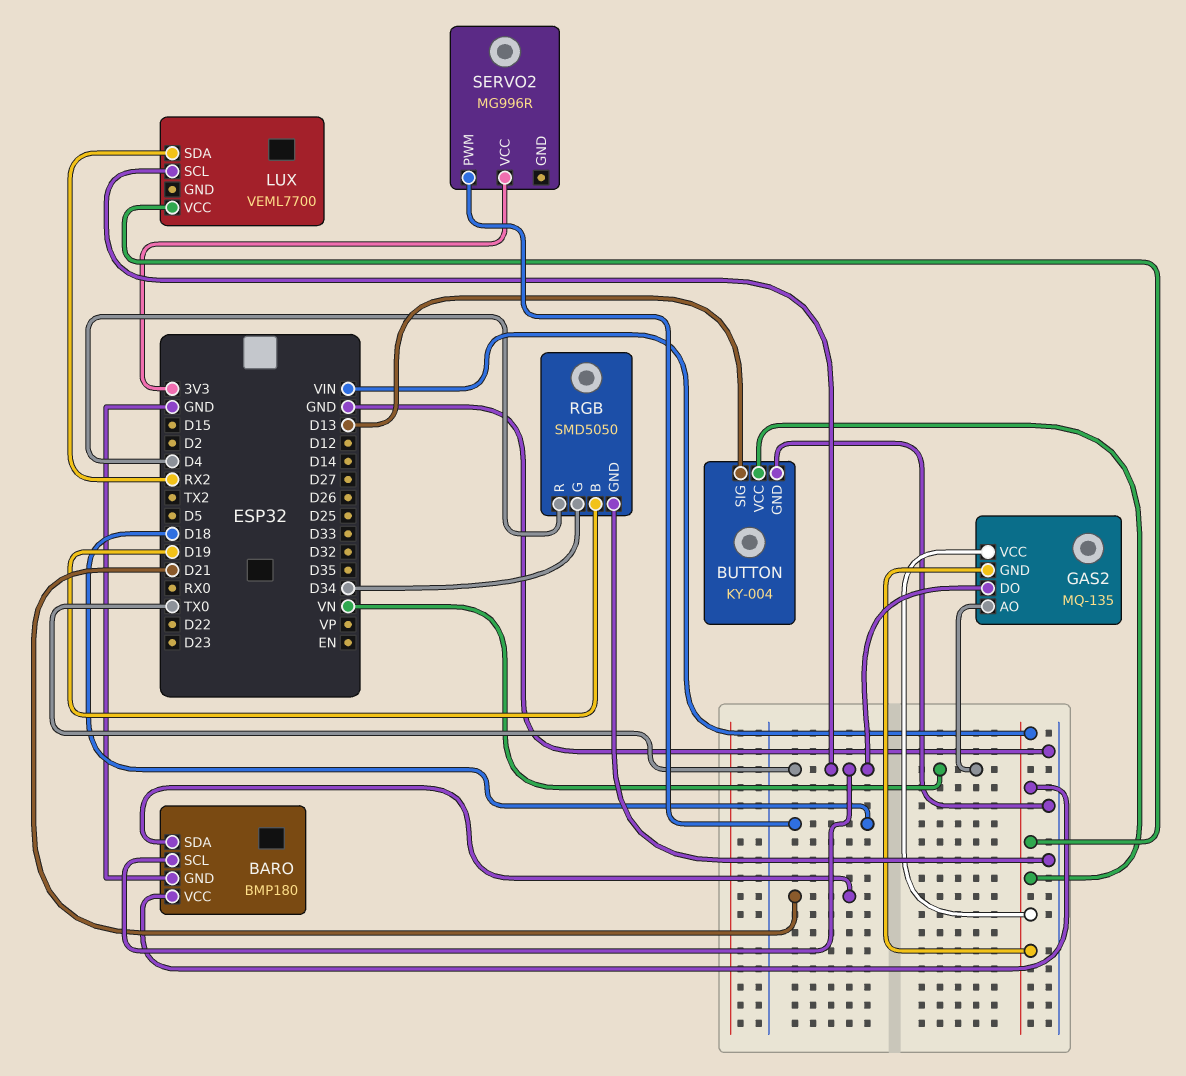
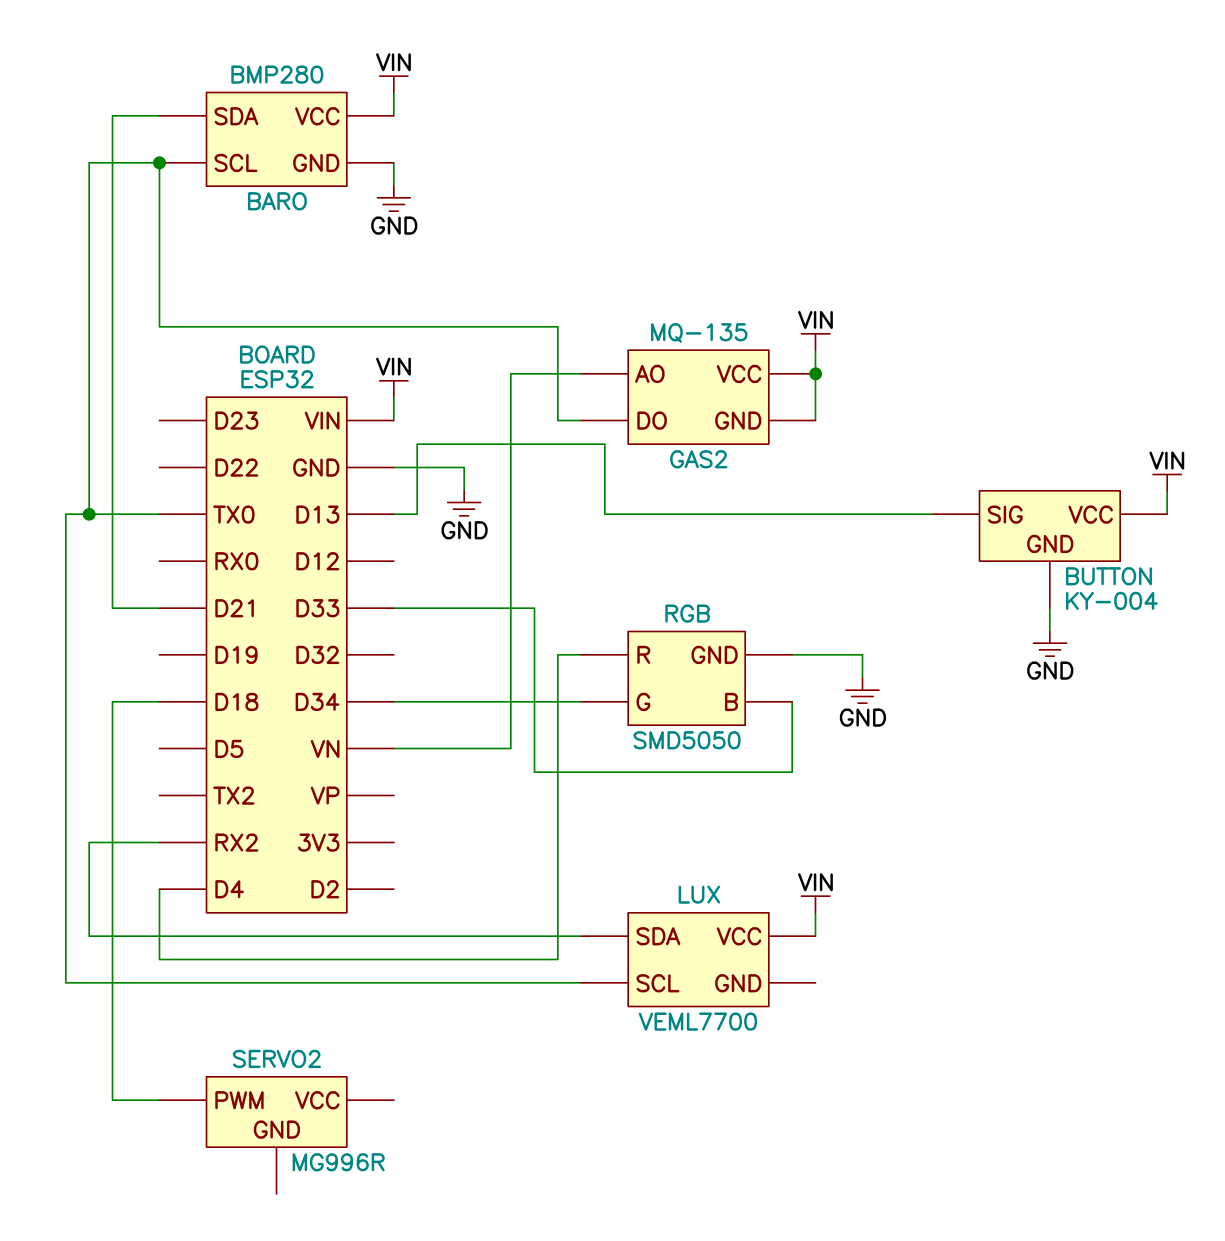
BARO: BMP180 -> BMP280
RGB pin B: D19 -> D33
SERVO2 pin VCC: 3V3 -> none

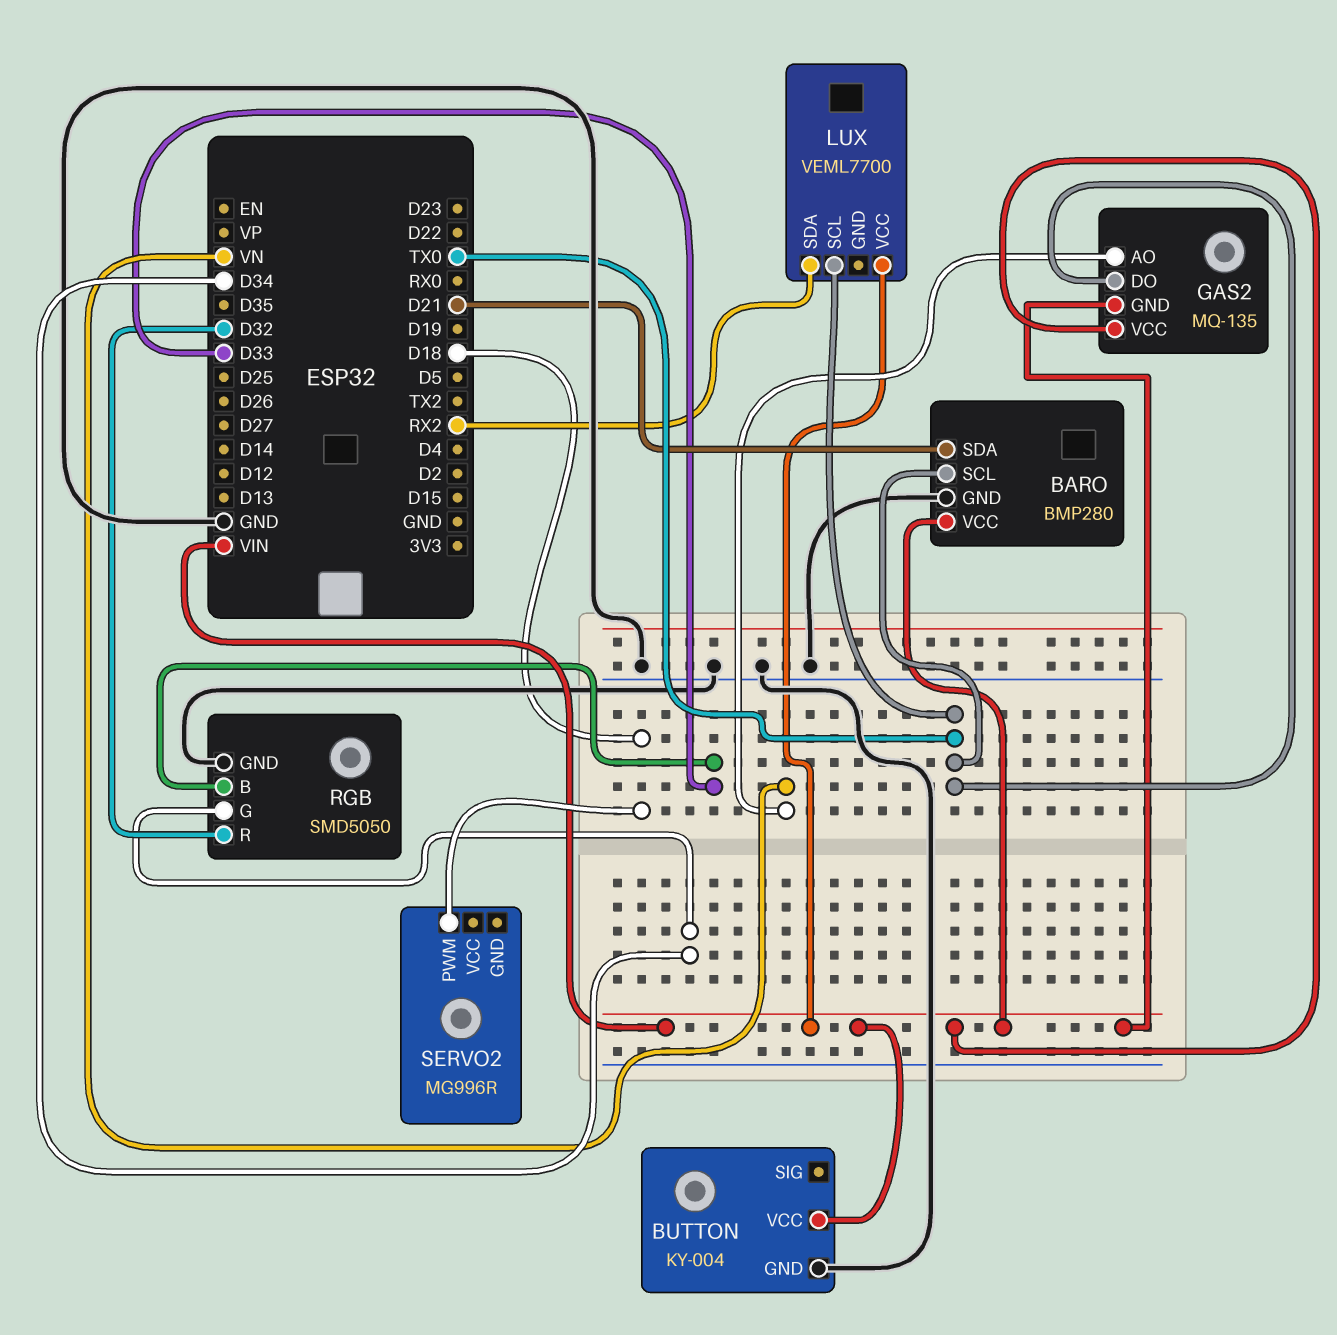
BUTTON pin SIG: D13 -> none
RGB pin R: D4 -> D32

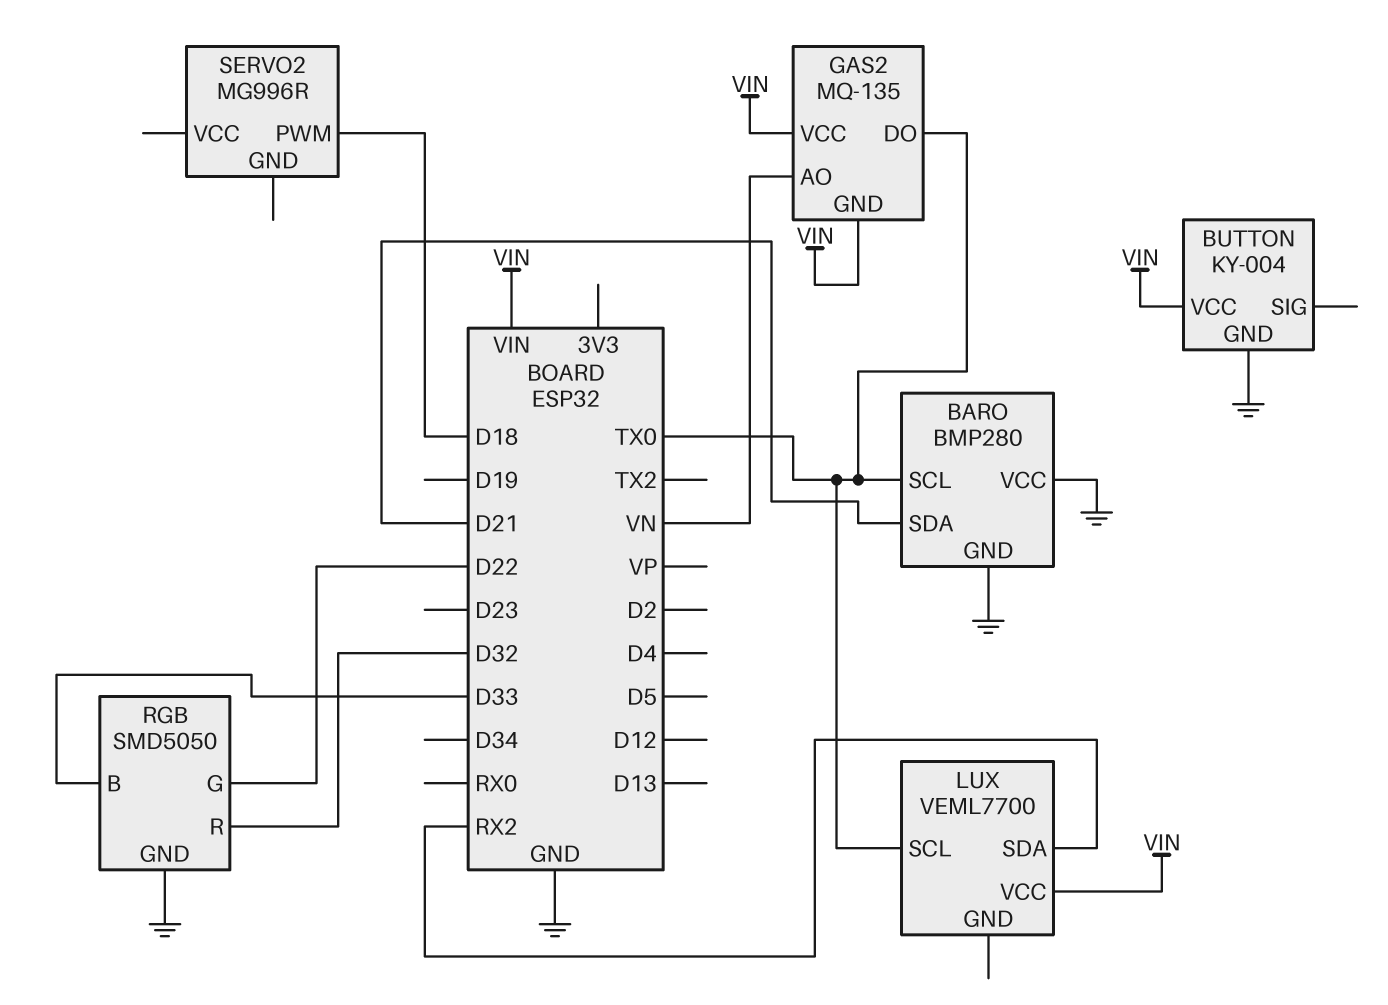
BARO pin VCC: VIN -> GND
RGB pin G: D34 -> D22

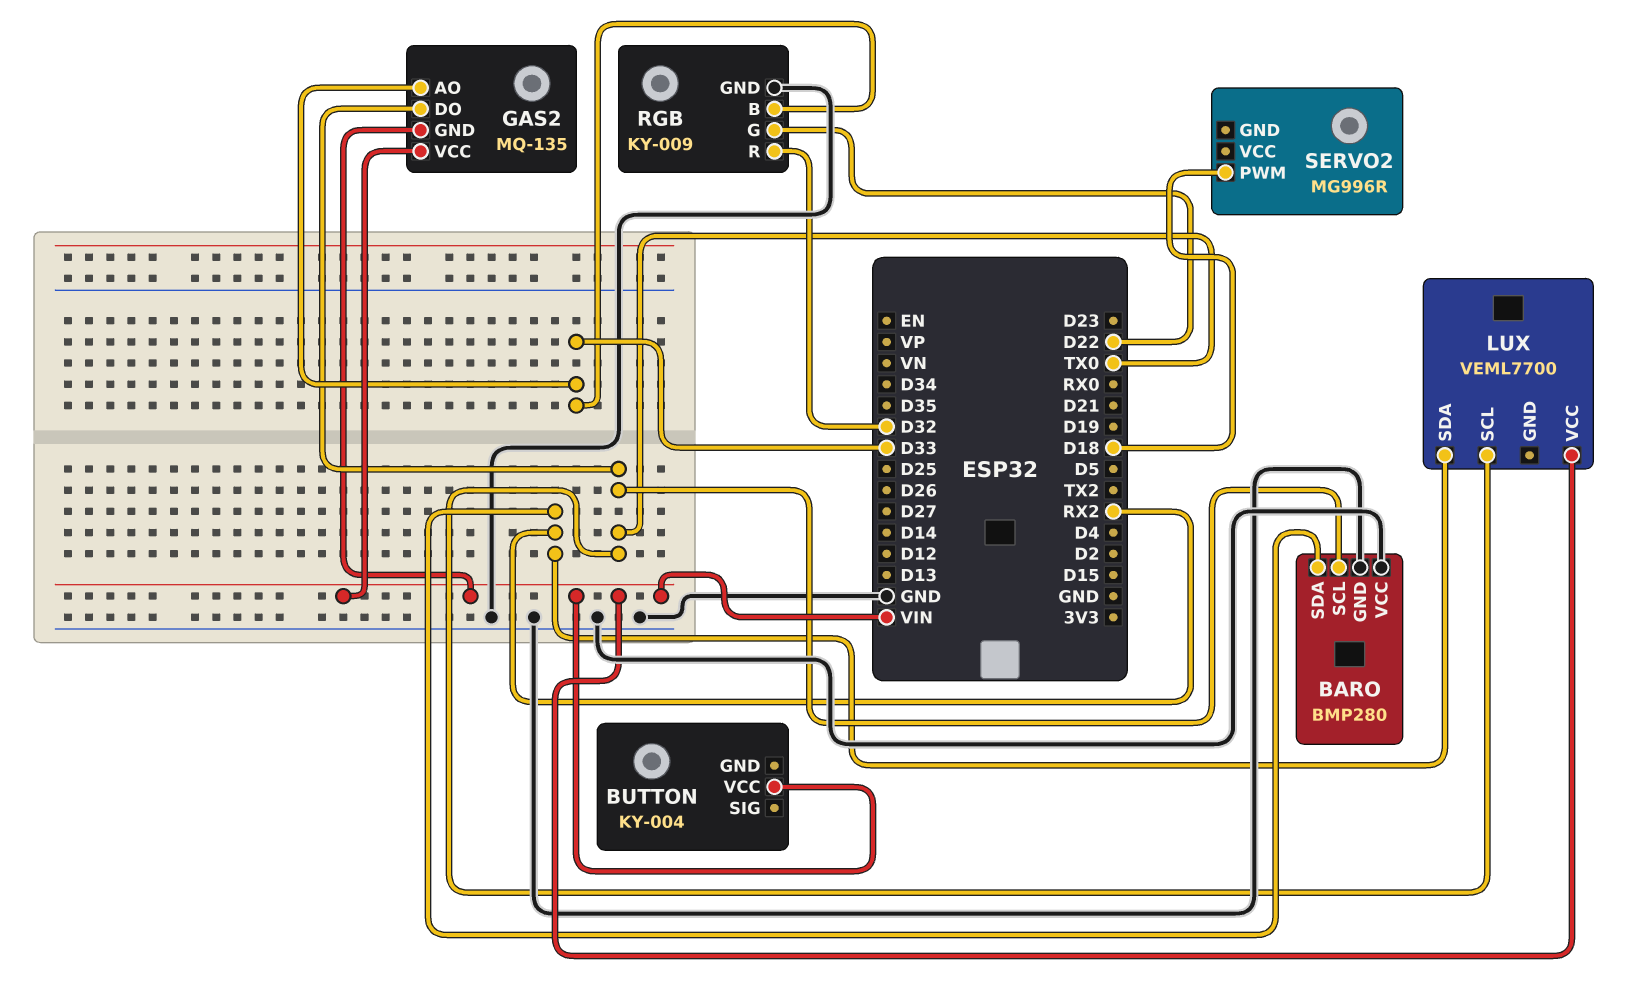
BARO pin SDA: D21 -> RX2
BUTTON pin GND: GND -> none
GAS2 pin AO: VN -> D33
RGB: SMD5050 -> KY-009

